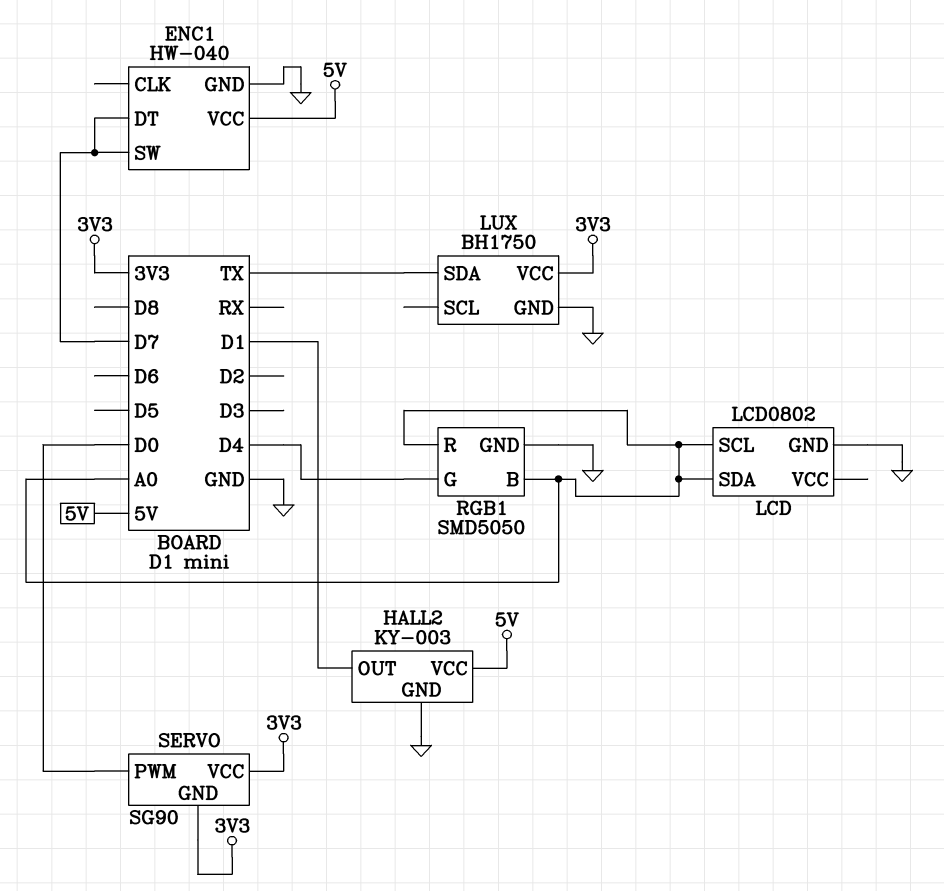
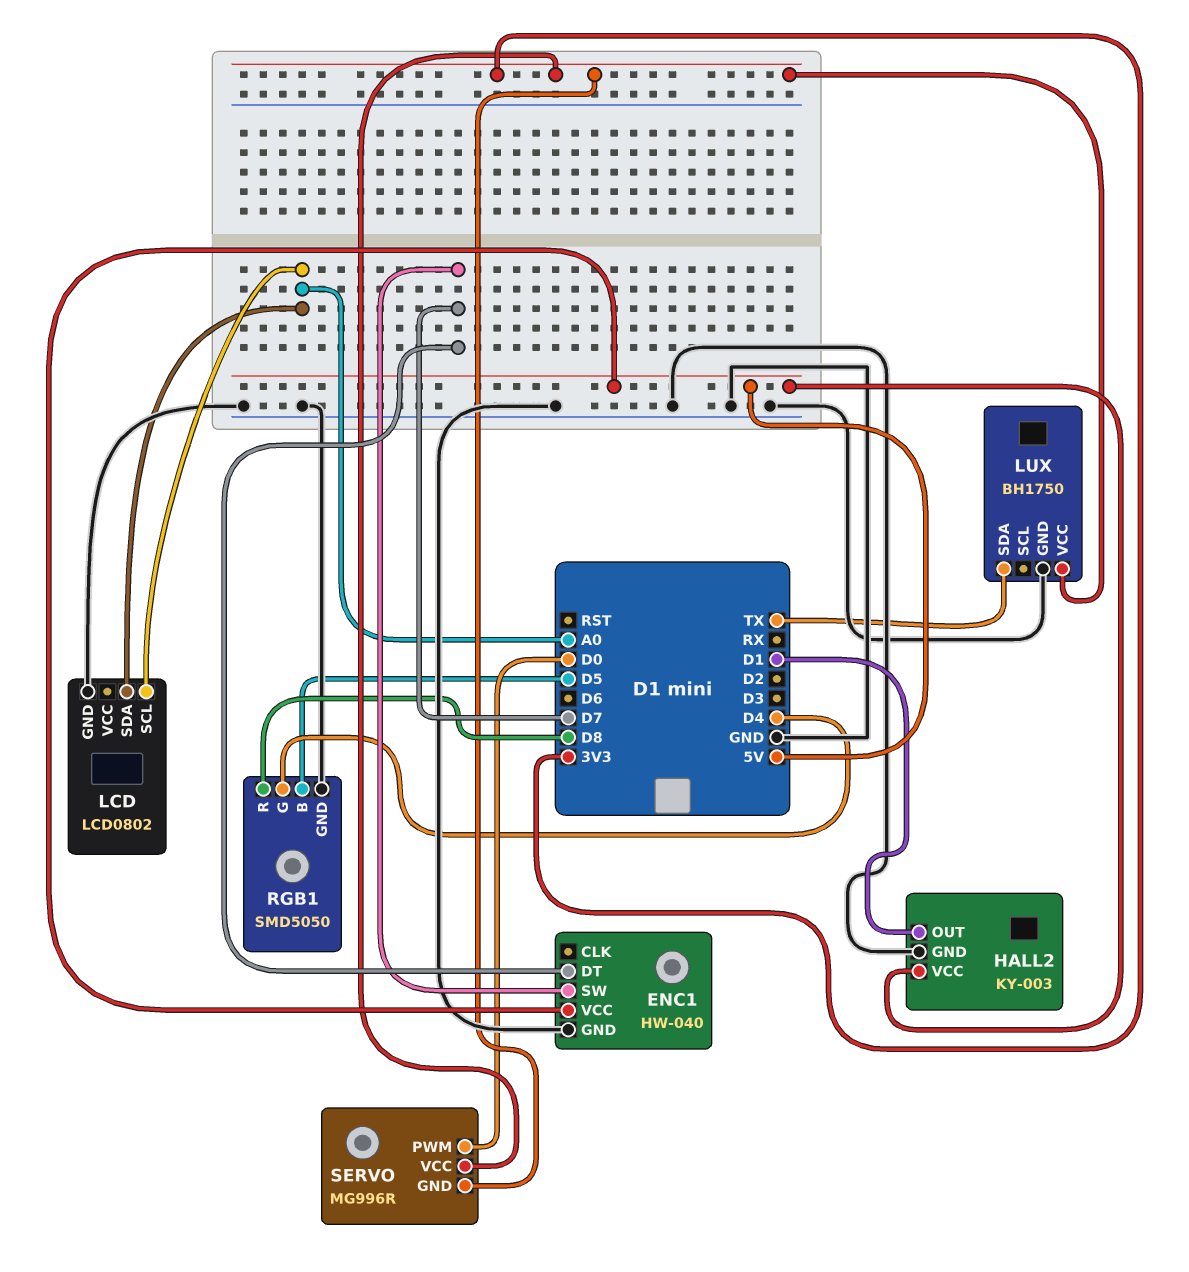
RGB1 pin B: A0 -> D5
RGB1 pin R: A0 -> D8
SERVO: SG90 -> MG996R

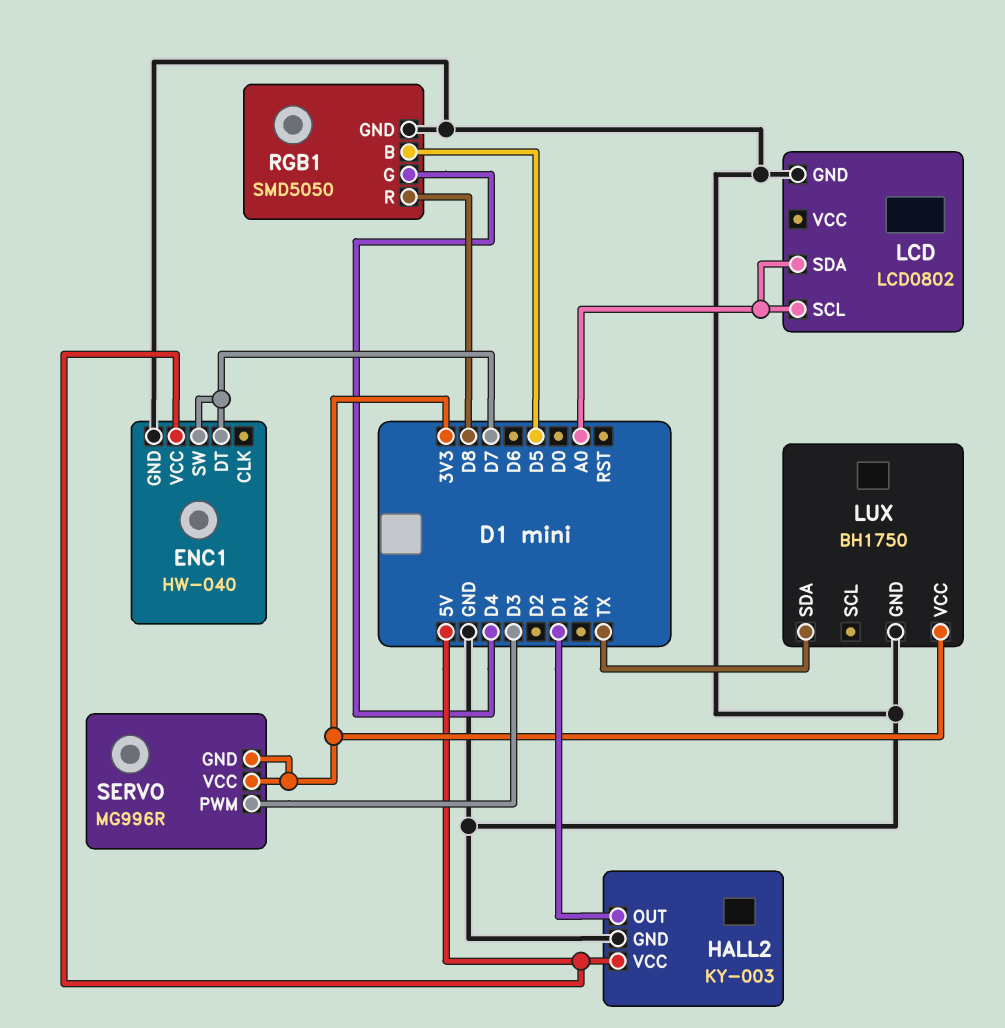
SERVO pin PWM: D0 -> D3

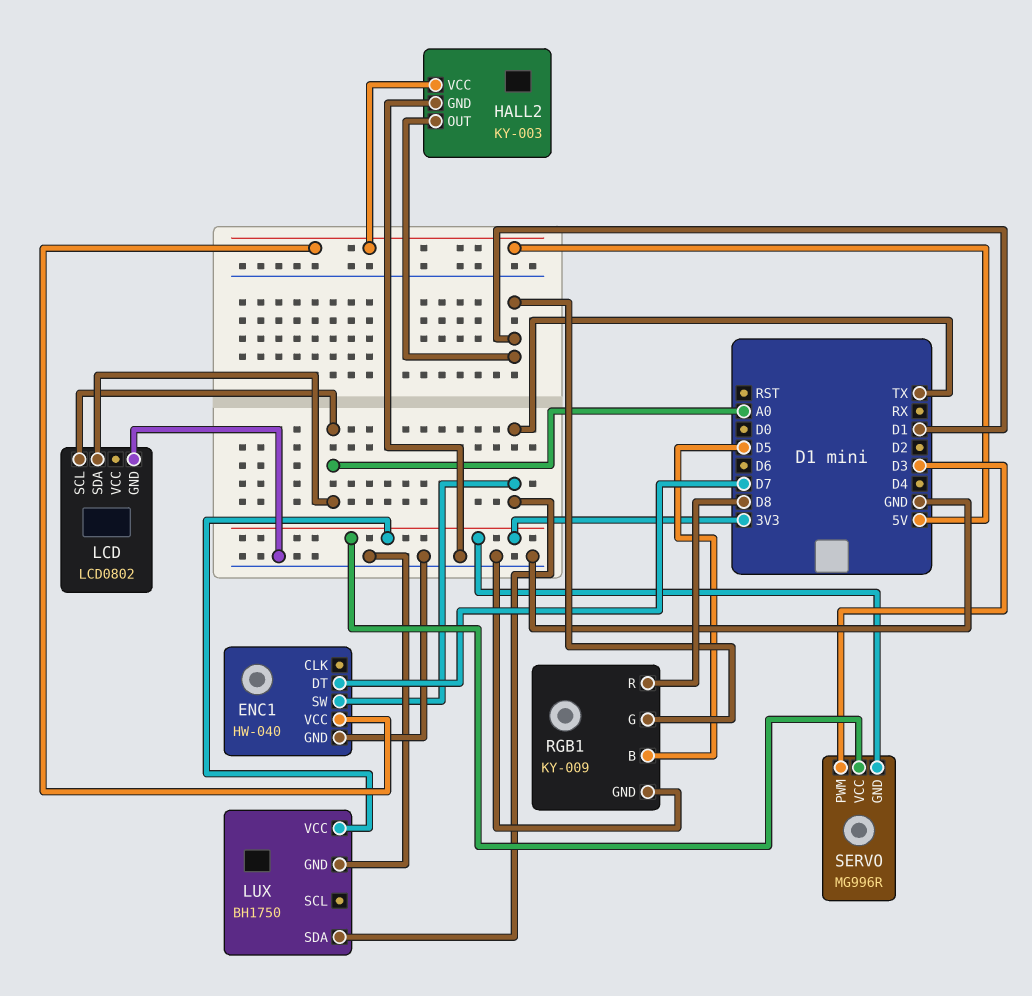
ENC1 pin SW: D7 -> TX
RGB1: SMD5050 -> KY-009
RGB1 pin G: D4 -> D1

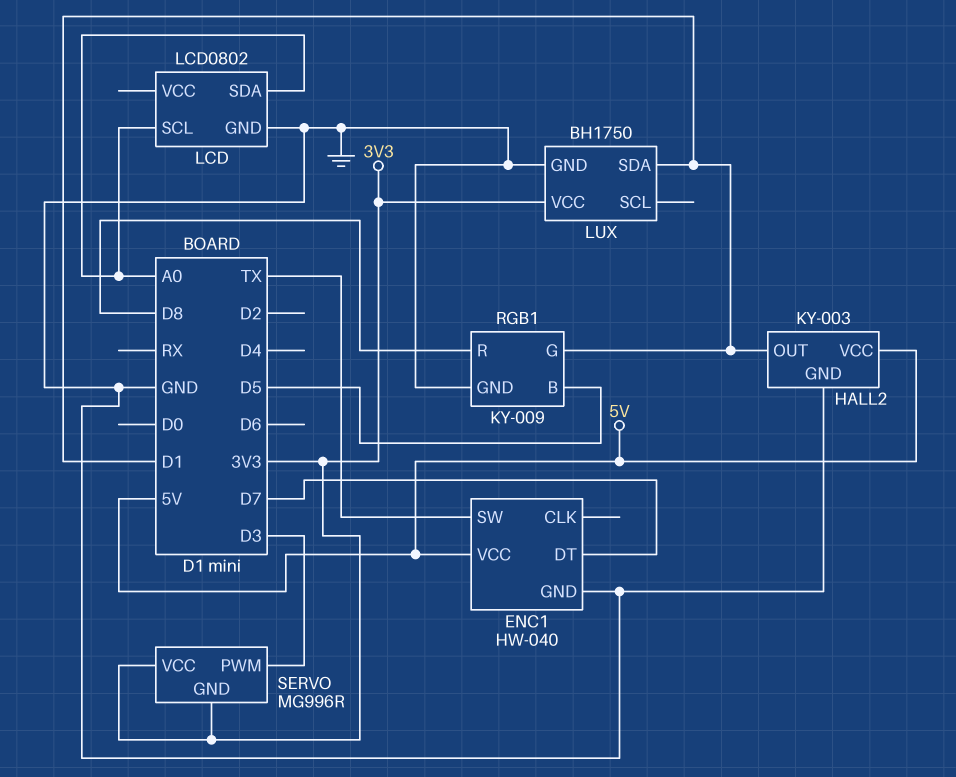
LUX pin SDA: TX -> D1

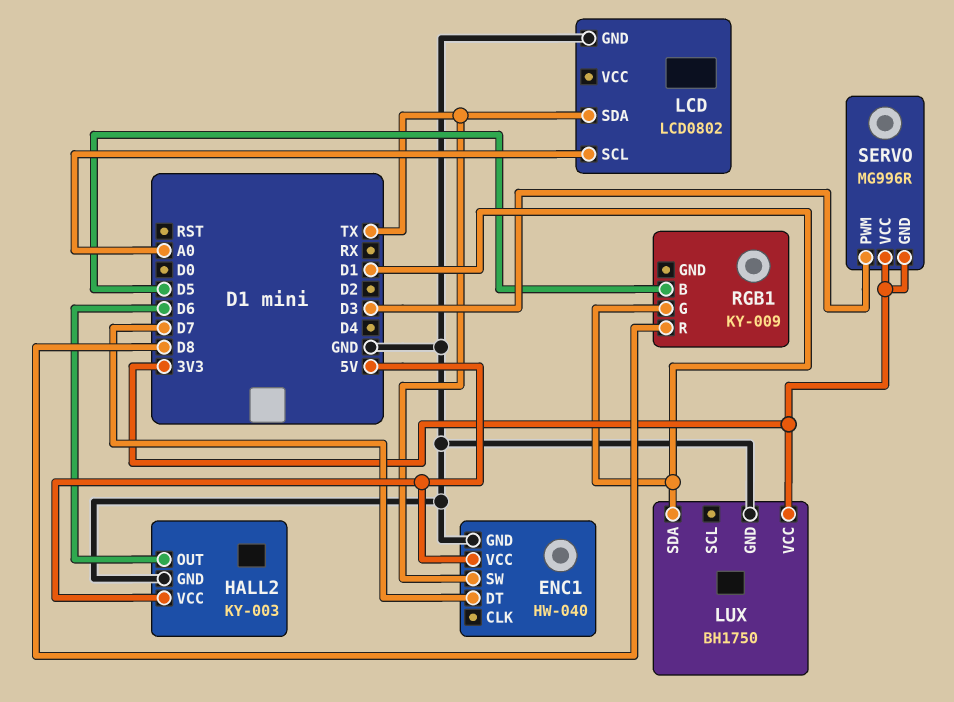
HALL2 pin OUT: D1 -> D6
LCD pin SDA: A0 -> TX
RGB1 pin GND: GND -> none

